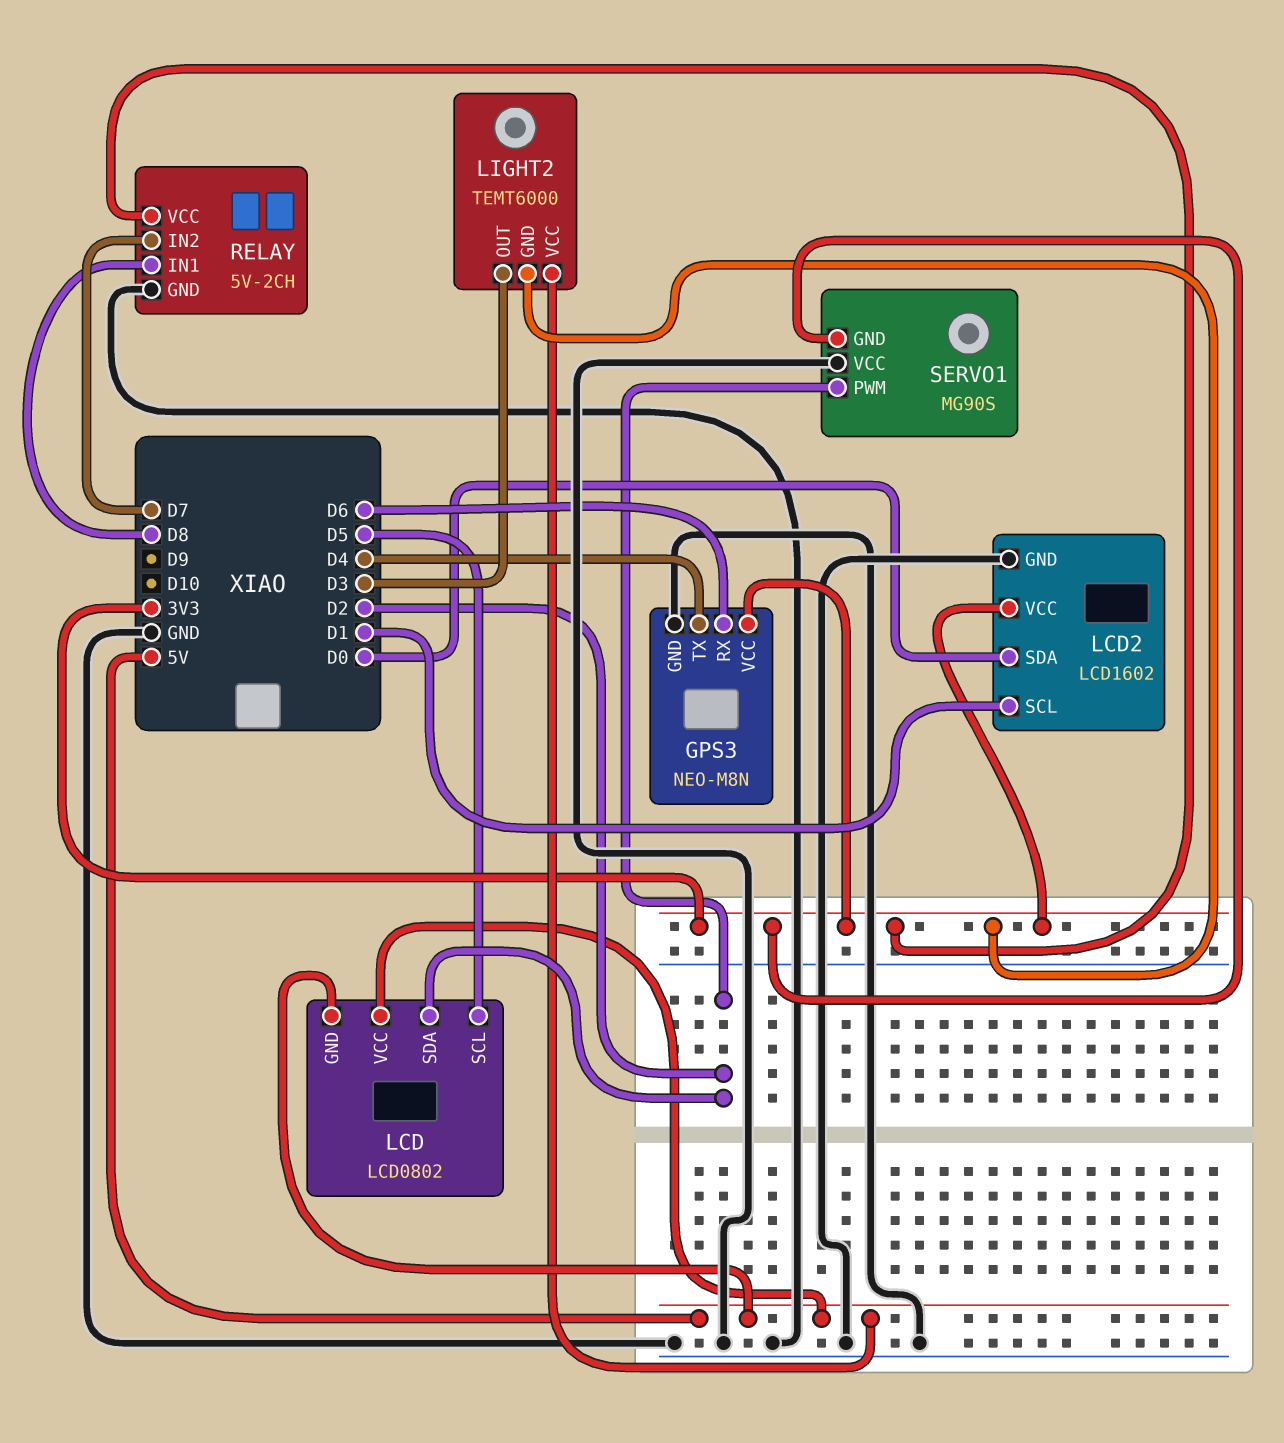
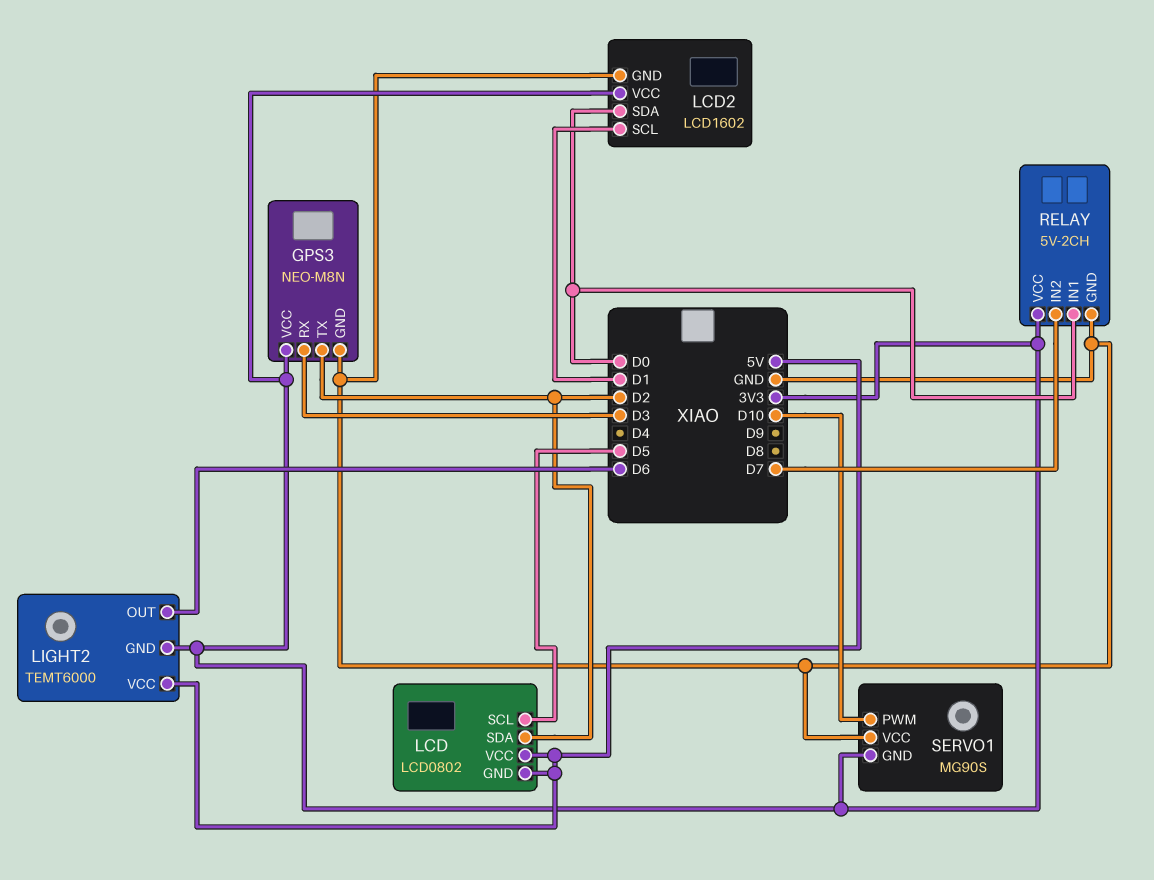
GPS3 pin RX: D6 -> D3
GPS3 pin TX: D4 -> D2
LIGHT2 pin OUT: D3 -> D6
RELAY pin IN1: D8 -> D0
SERVO1 pin PWM: D2 -> D10

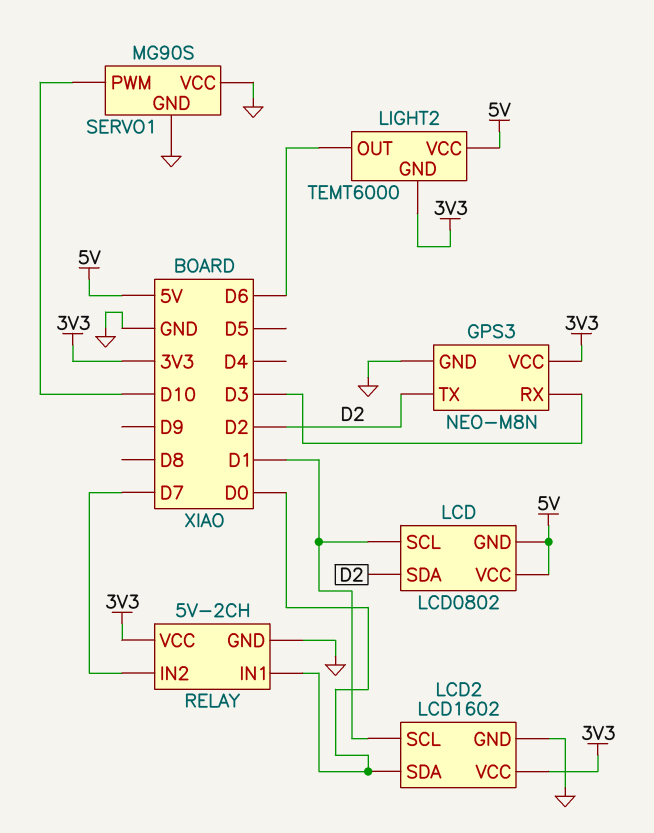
LCD pin SCL: D5 -> D1
SERVO1 pin GND: 3V3 -> GND

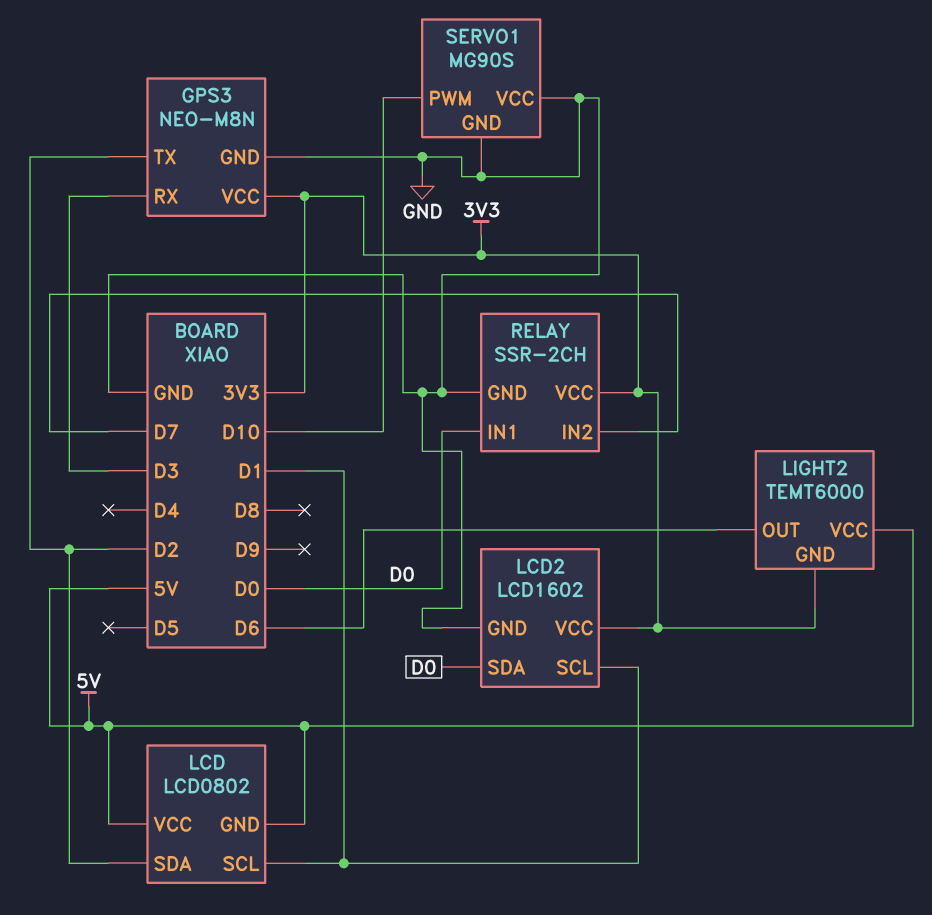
RELAY: 5V-2CH -> SSR-2CH

